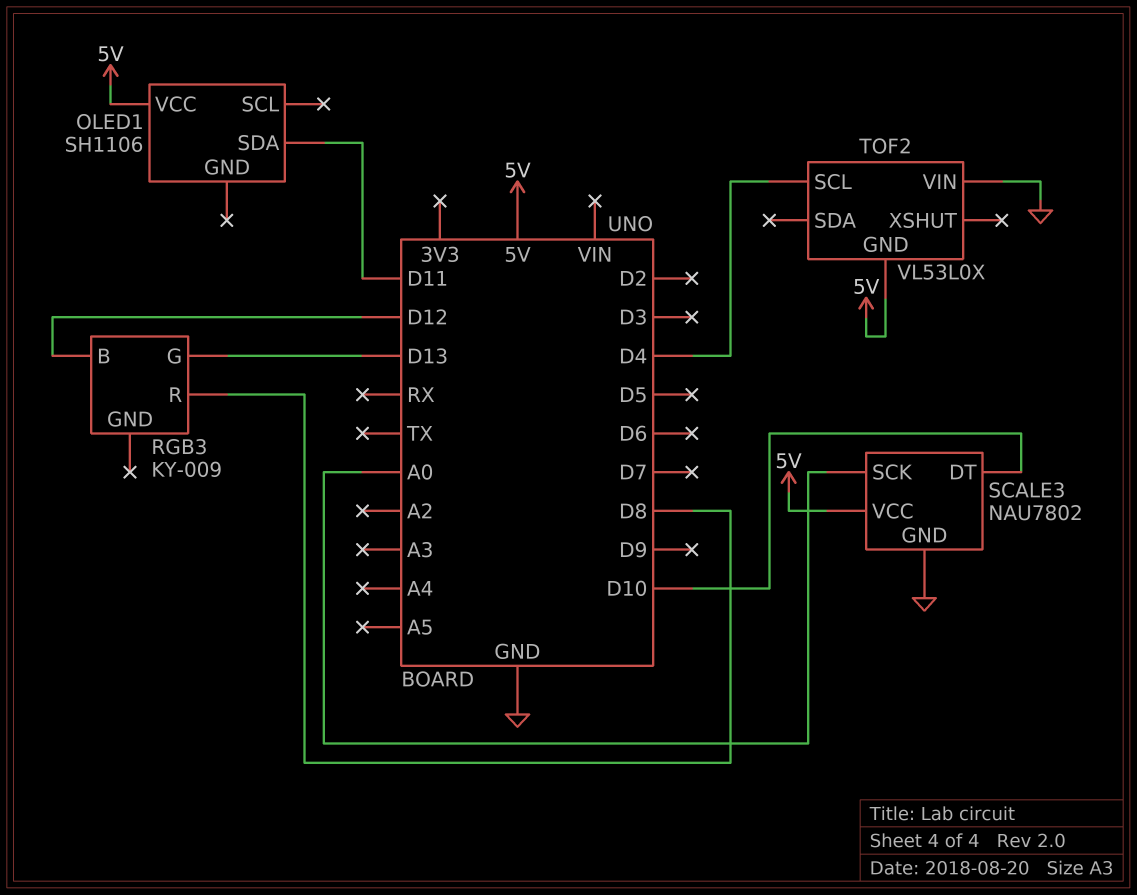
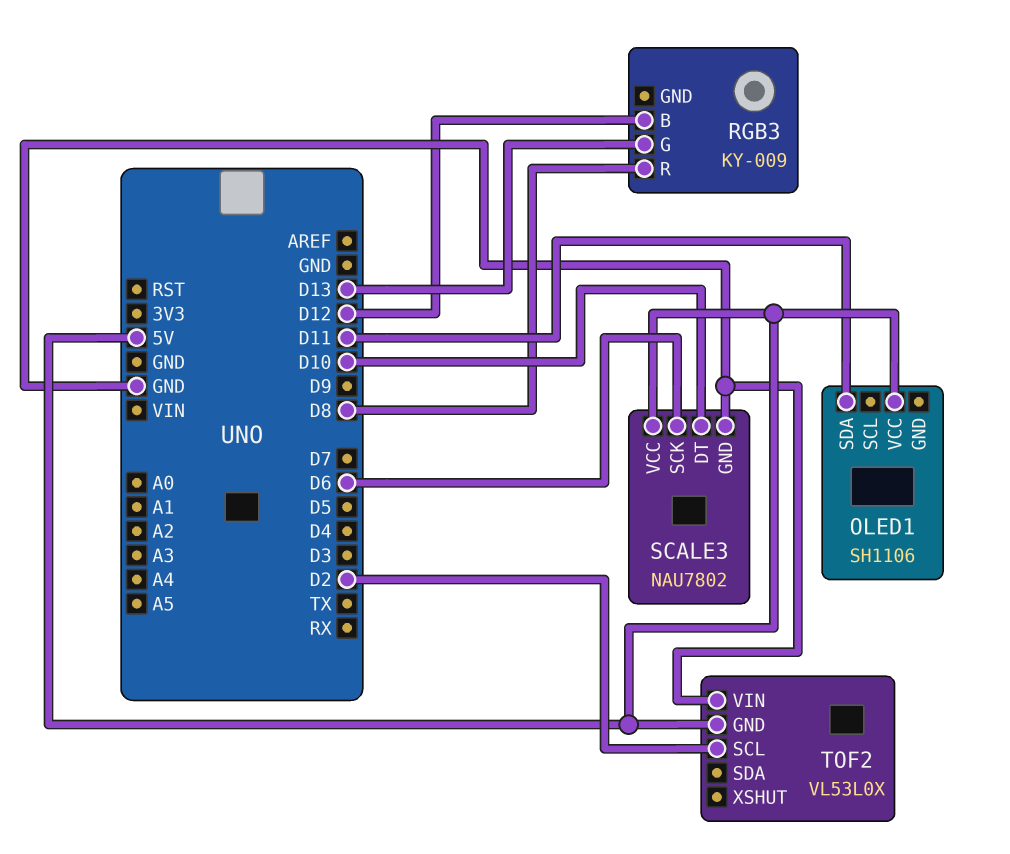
SCALE3 pin SCK: A0 -> D6
TOF2 pin SCL: D4 -> D2

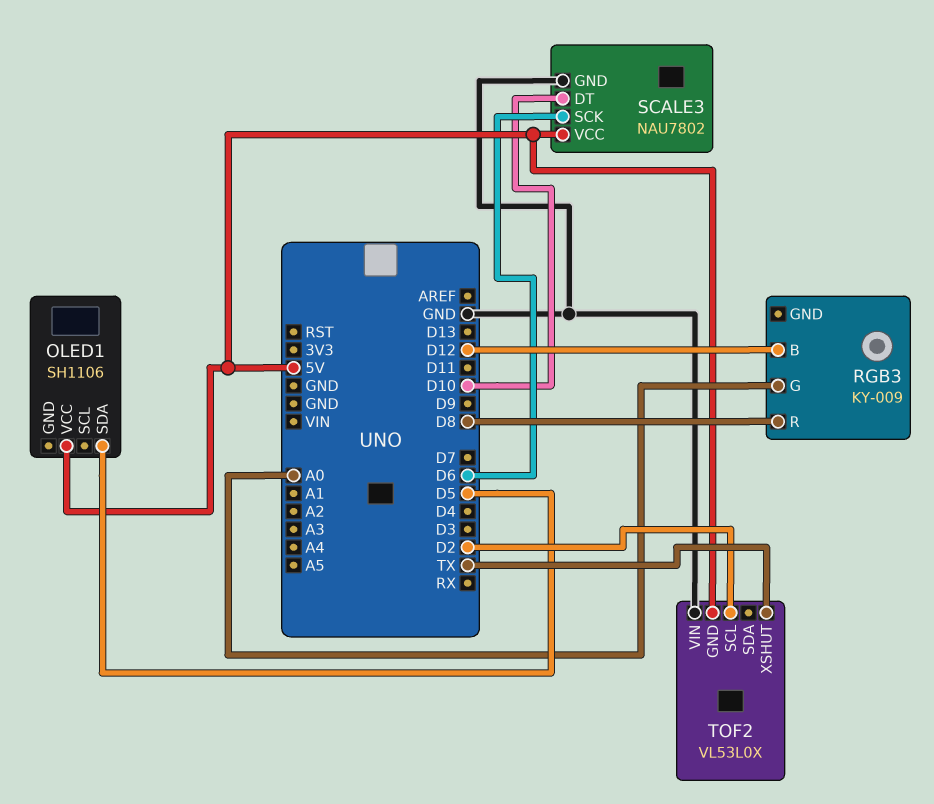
OLED1 pin SDA: D11 -> D5
RGB3 pin G: D13 -> A0
TOF2 pin XSHUT: none -> TX

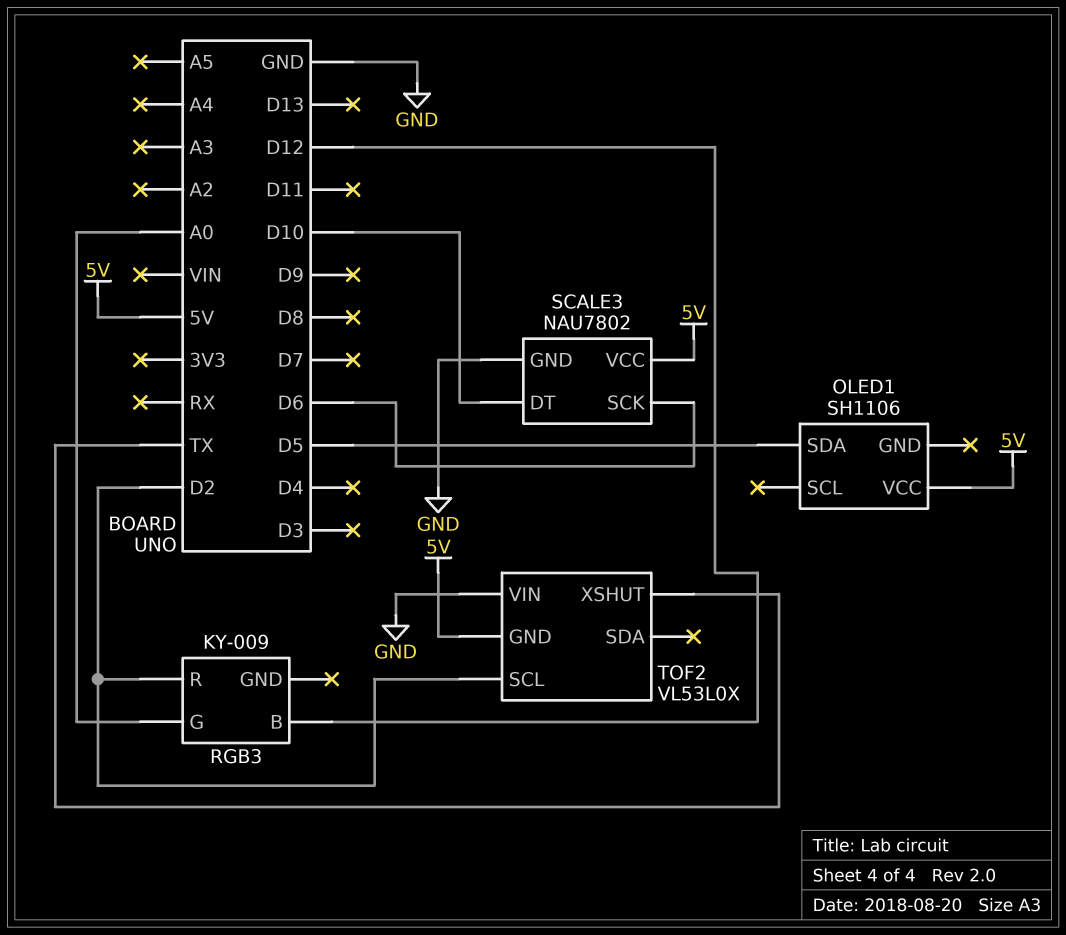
RGB3 pin R: D8 -> D2

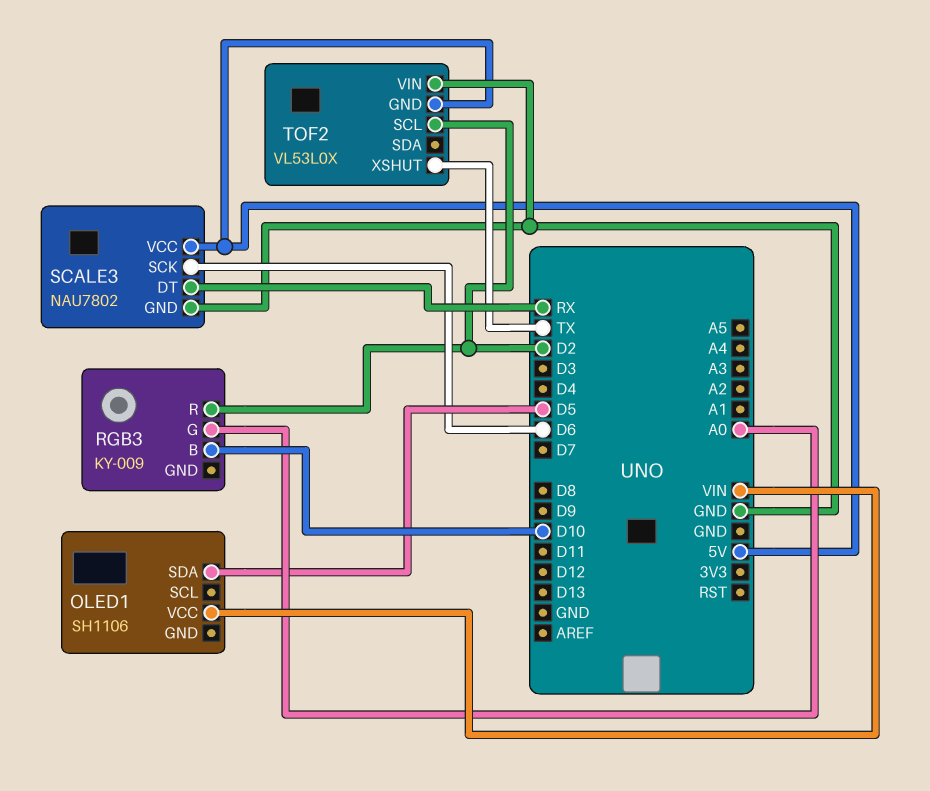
OLED1 pin VCC: 5V -> VIN
RGB3 pin B: D12 -> D10
SCALE3 pin DT: D10 -> RX

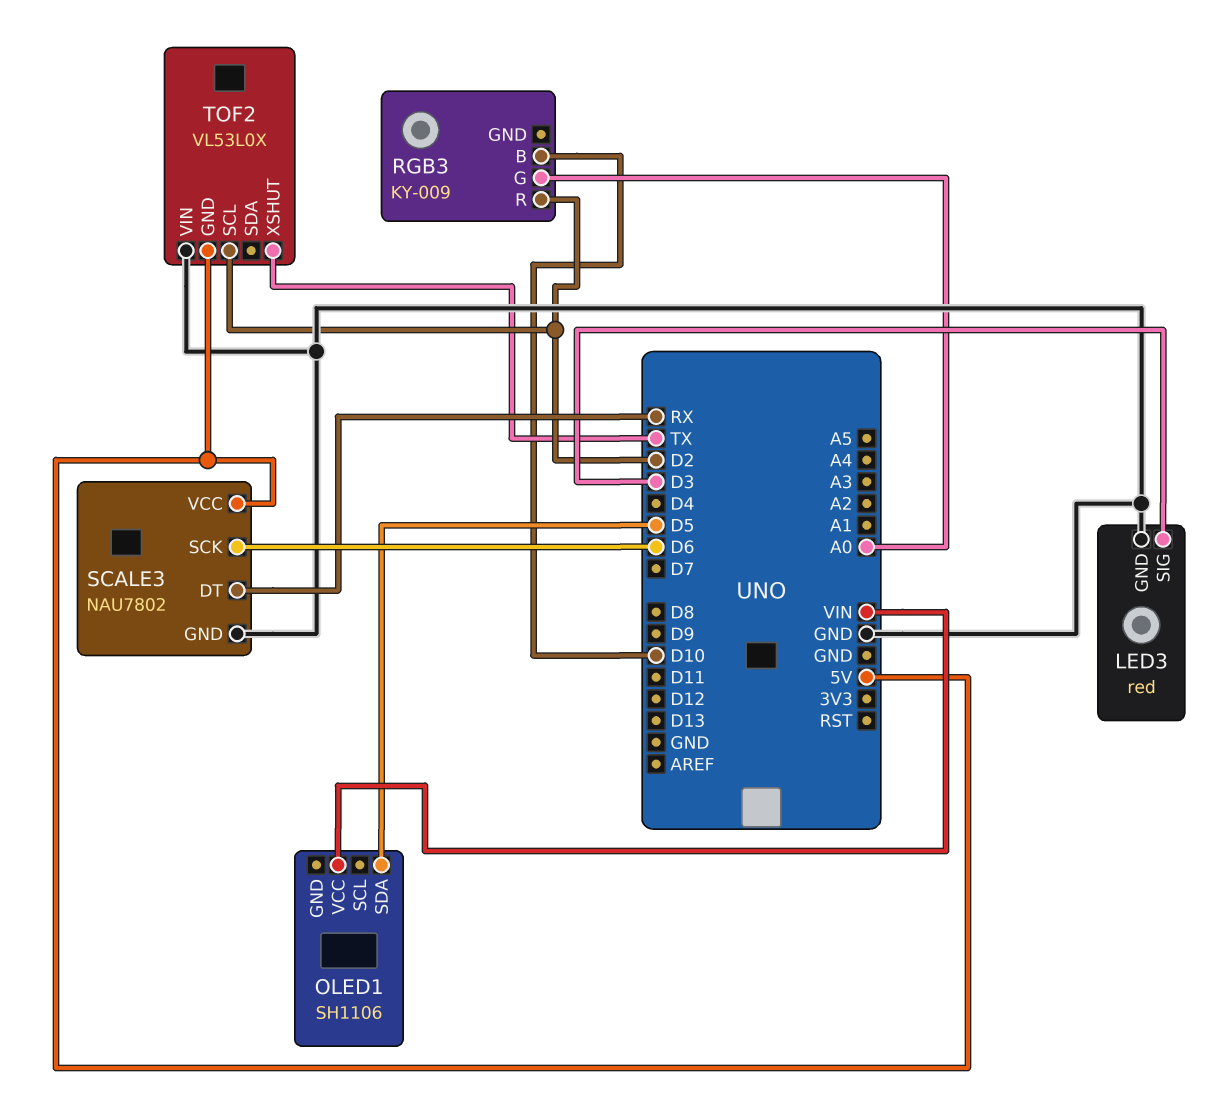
LED3: none -> red
LED3 pin GND: none -> GND
LED3 pin SIG: none -> D3

